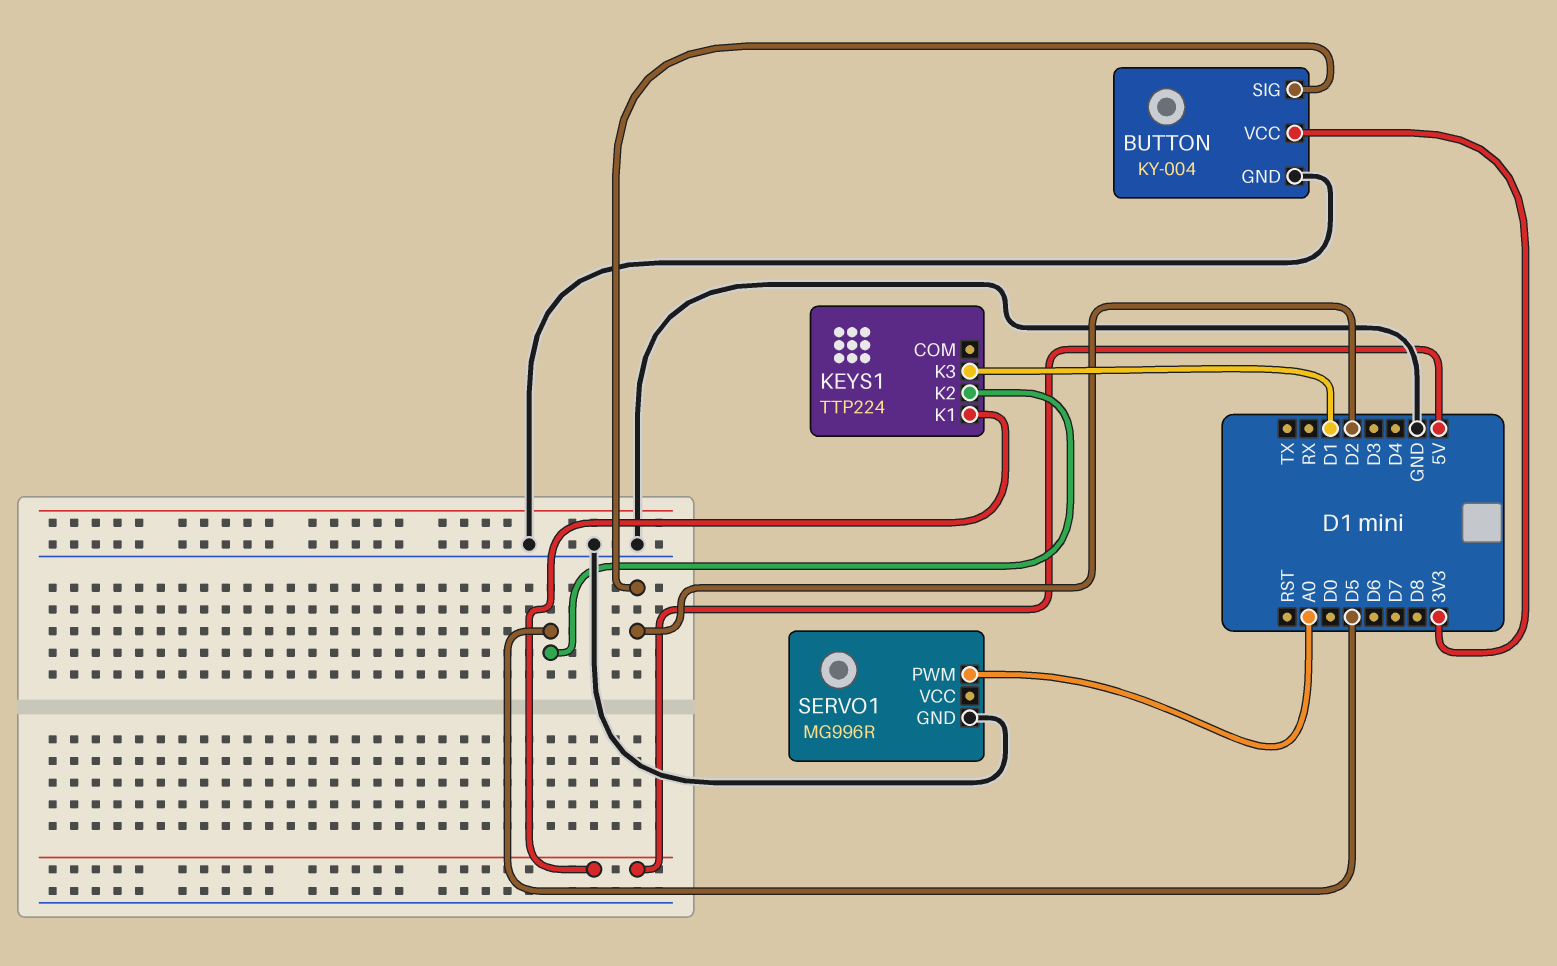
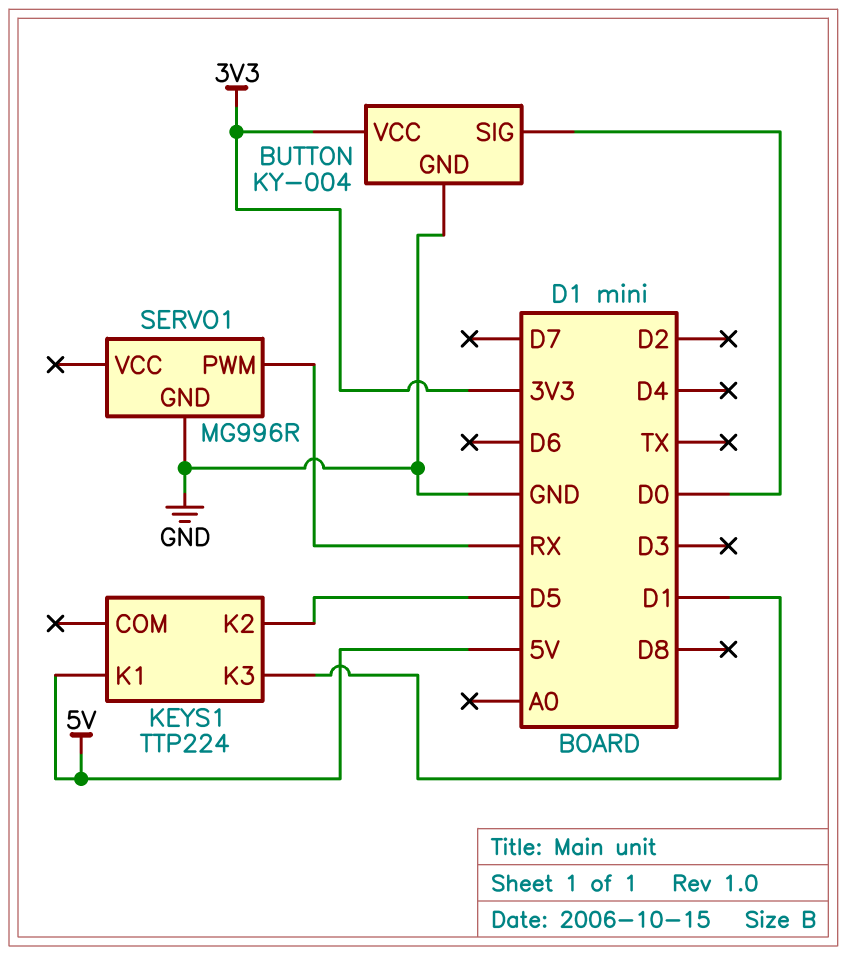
BUTTON pin SIG: D2 -> D0
SERVO1 pin PWM: A0 -> RX

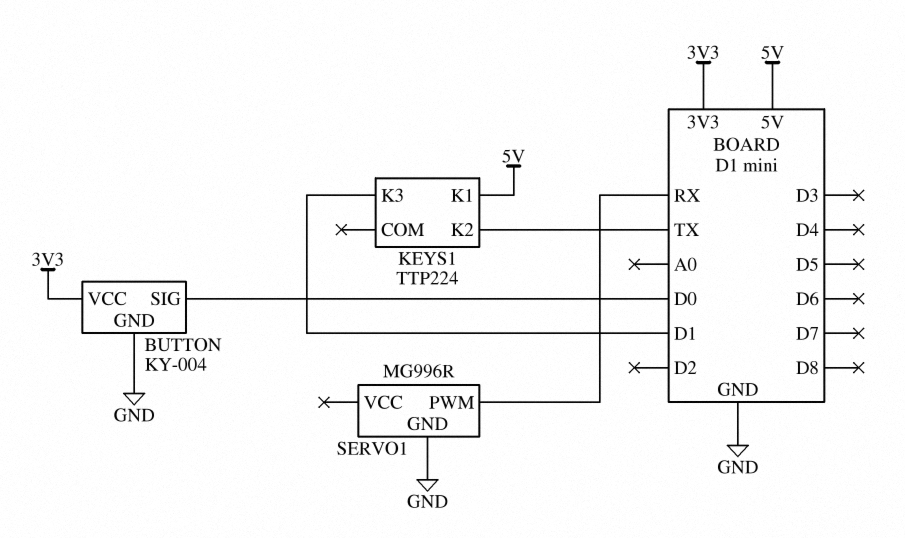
KEYS1 pin K2: D5 -> TX

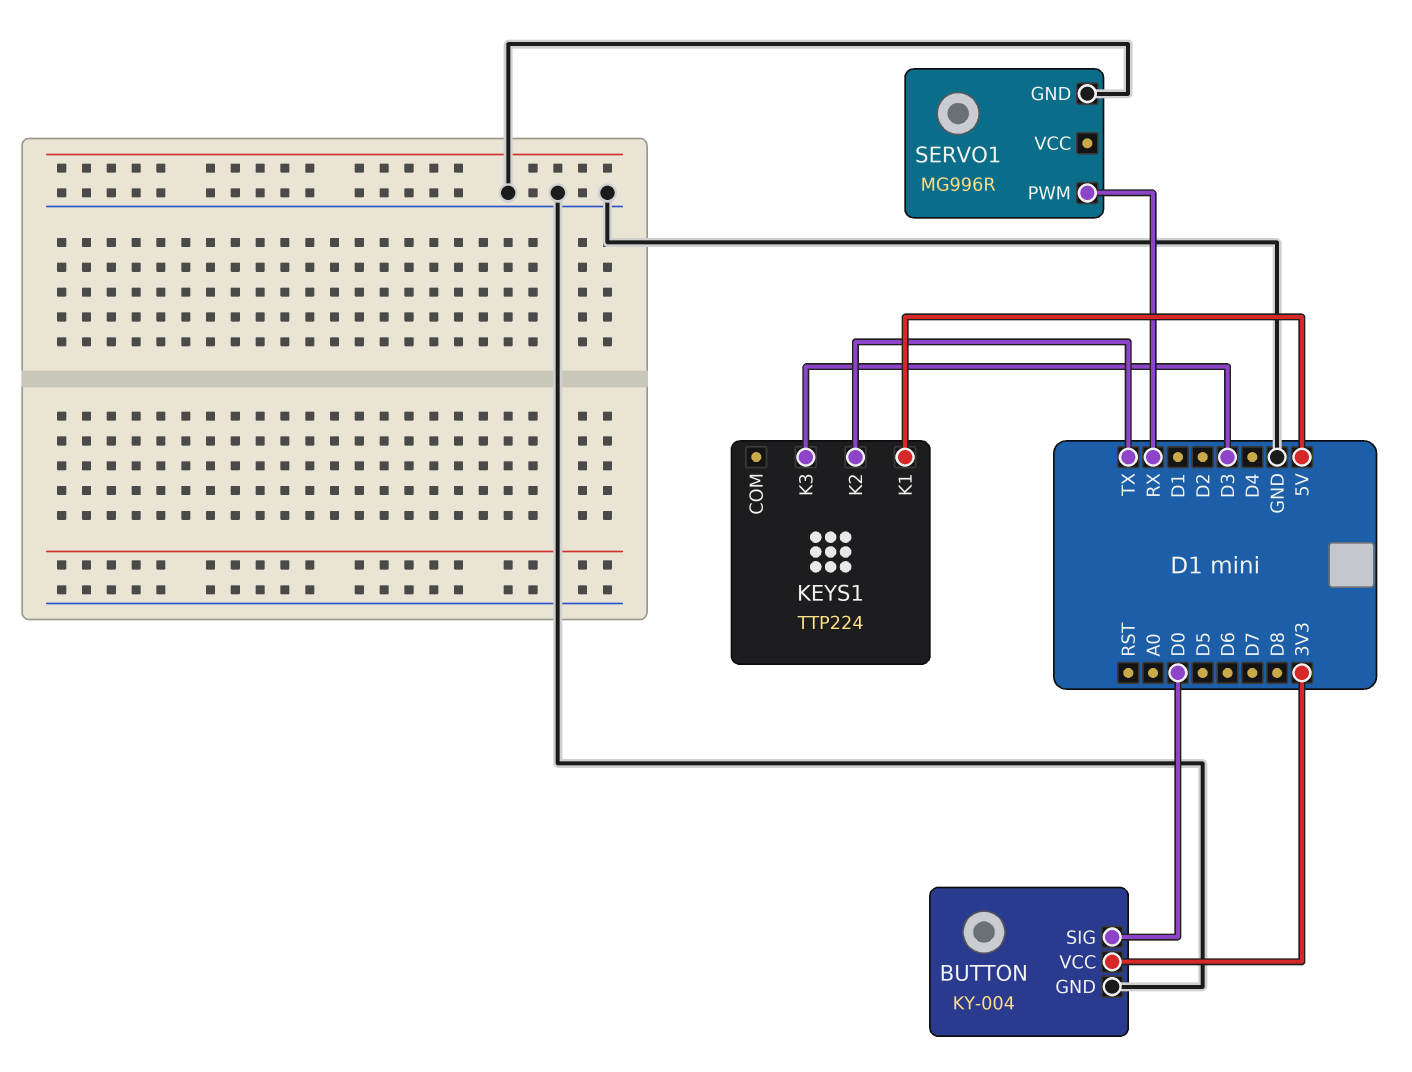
KEYS1 pin K3: D1 -> D3

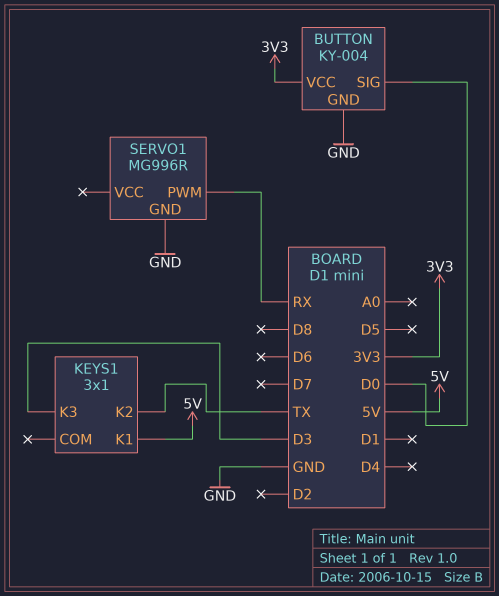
KEYS1: TTP224 -> 3x1

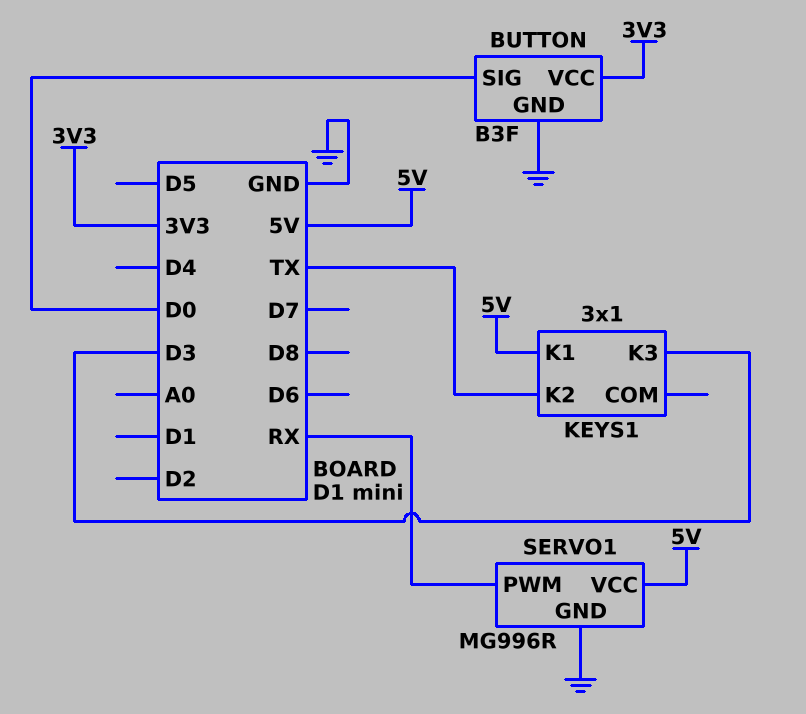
BUTTON: KY-004 -> B3F
SERVO1 pin VCC: none -> 5V

